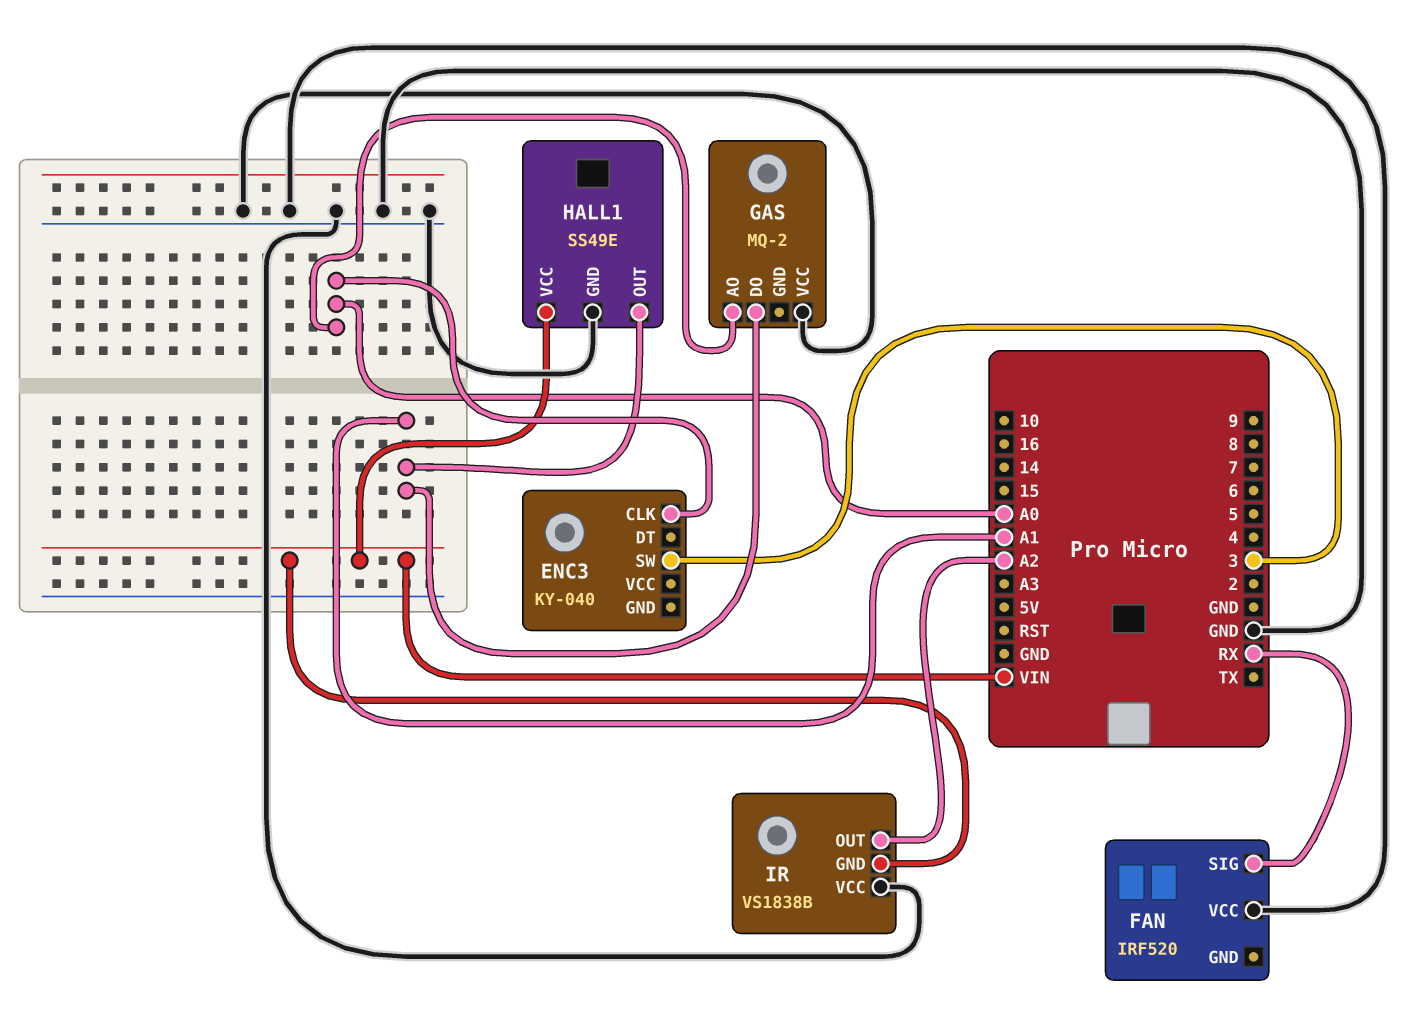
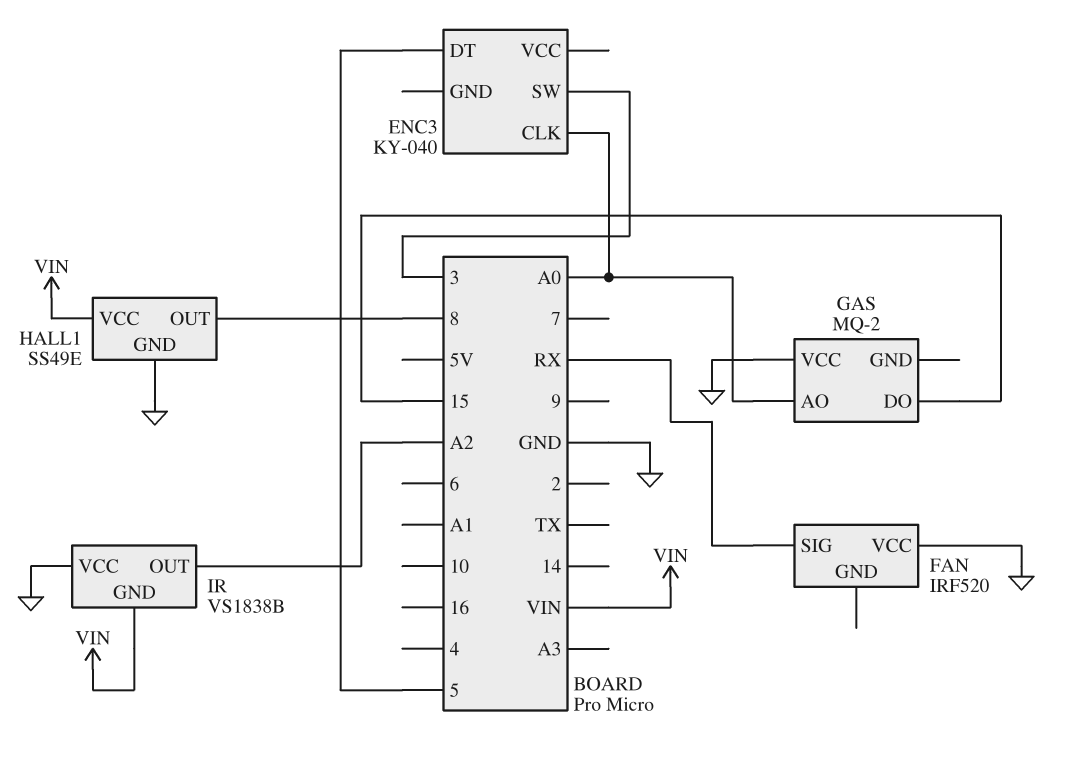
ENC3 pin DT: none -> 5
GAS pin DO: A1 -> 15
HALL1 pin OUT: A1 -> 8

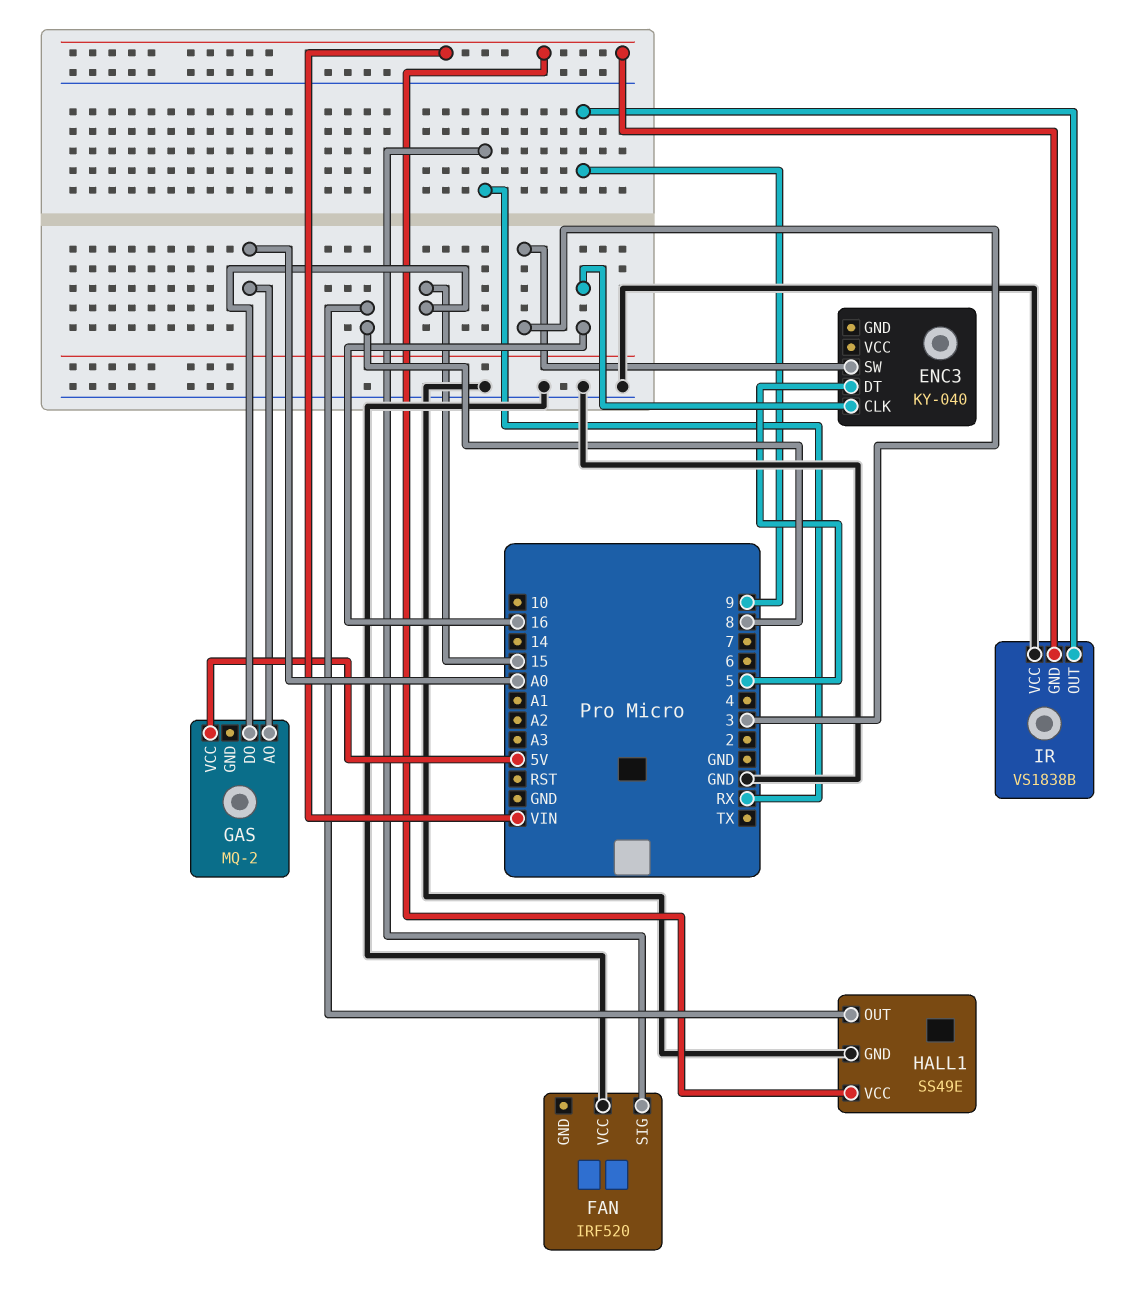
ENC3 pin CLK: A0 -> 16
GAS pin VCC: GND -> 5V
IR pin OUT: A2 -> 9

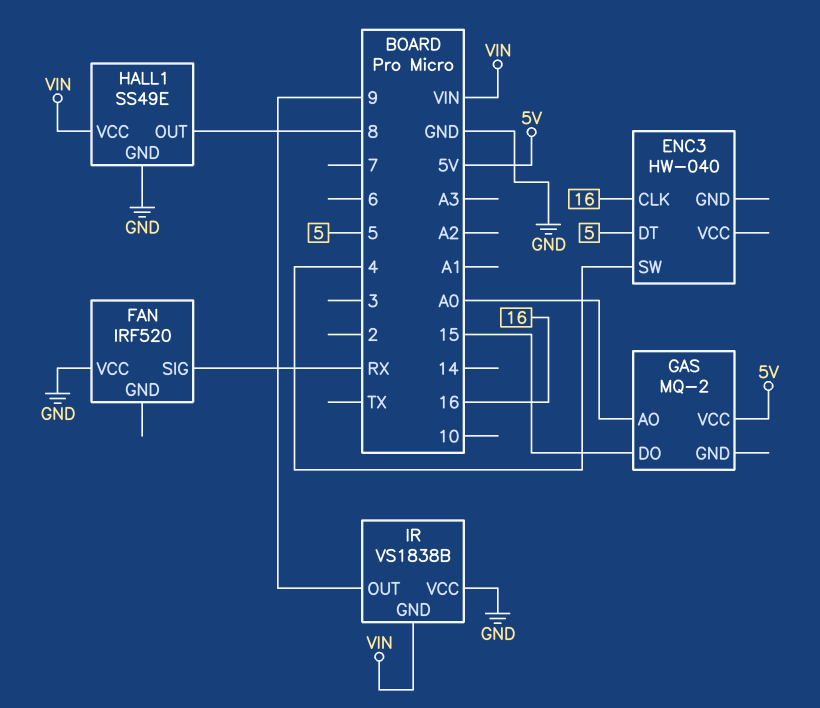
ENC3: KY-040 -> HW-040
ENC3 pin SW: 3 -> 4

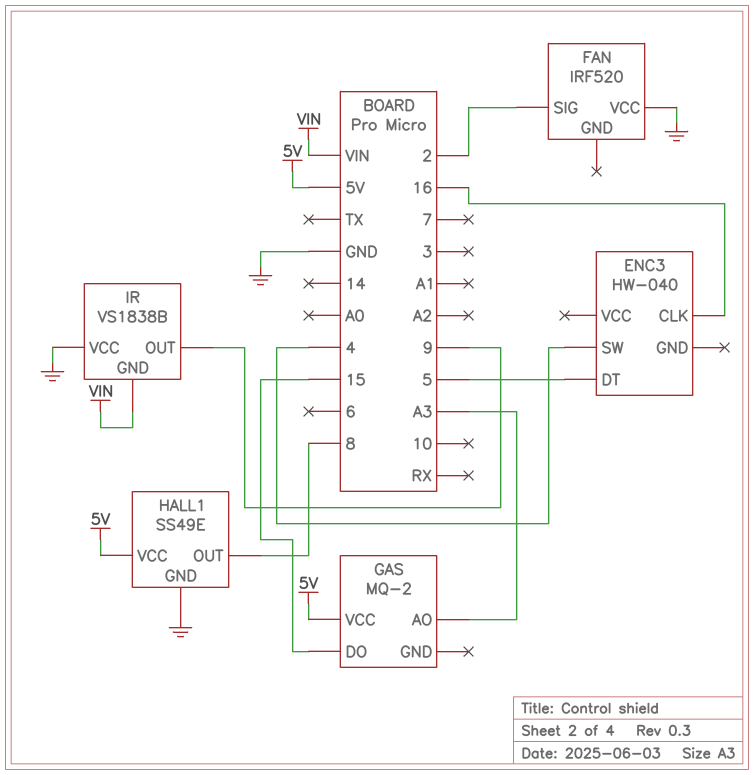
FAN pin SIG: RX -> 2
GAS pin AO: A0 -> A3
HALL1 pin VCC: VIN -> 5V

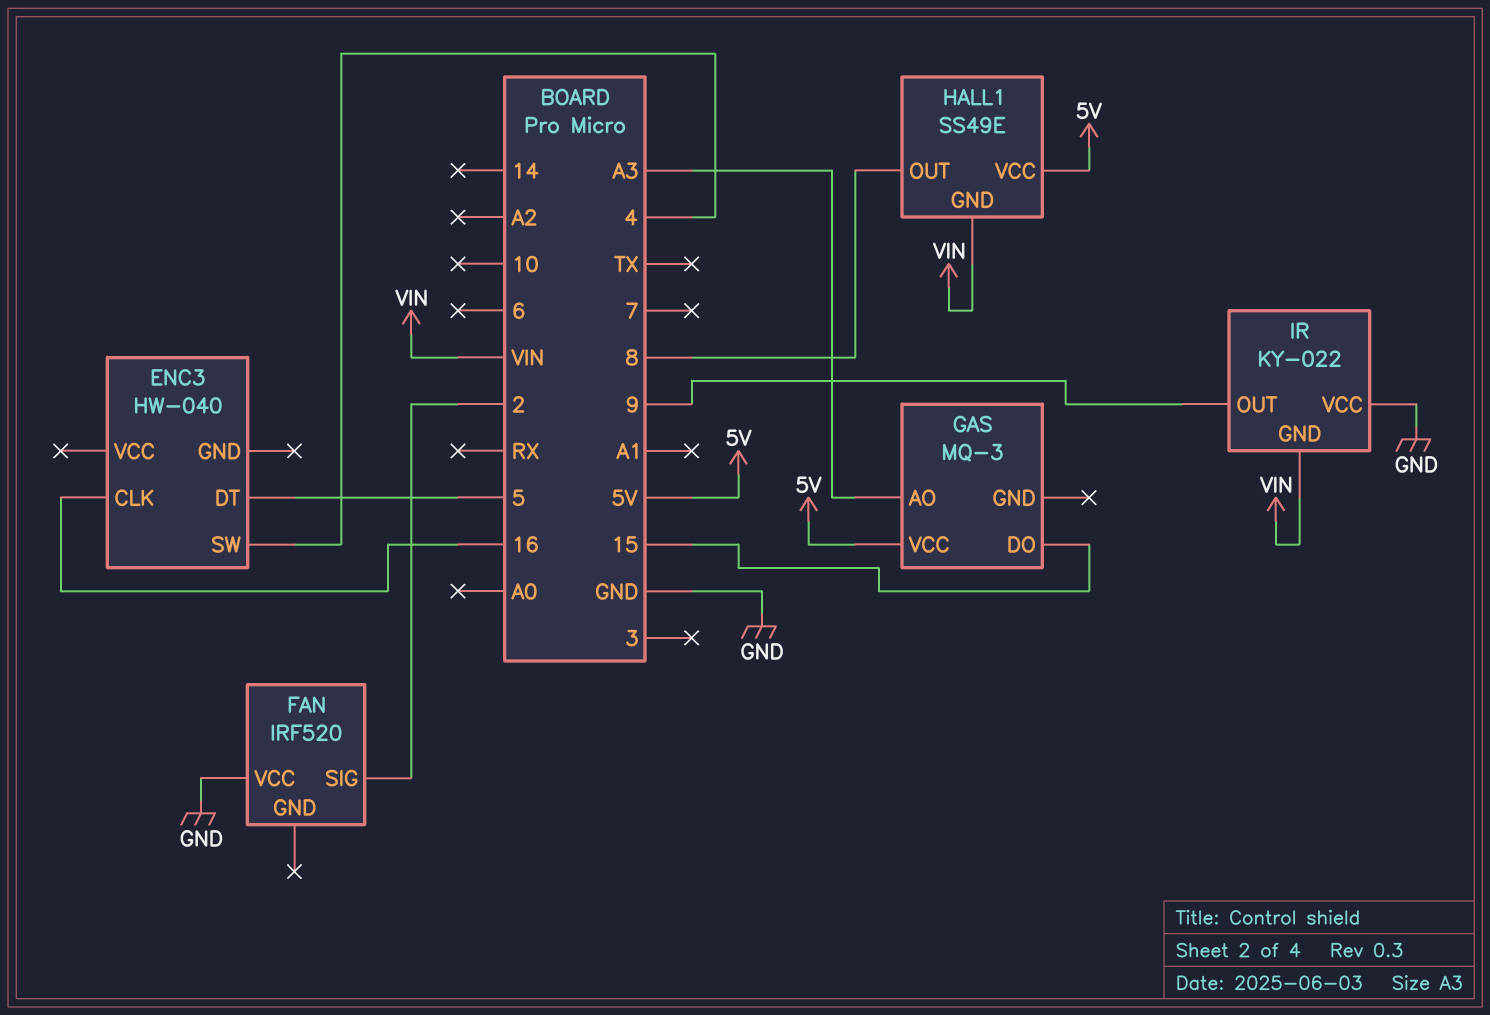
GAS: MQ-2 -> MQ-3
HALL1 pin GND: GND -> VIN
IR: VS1838B -> KY-022

